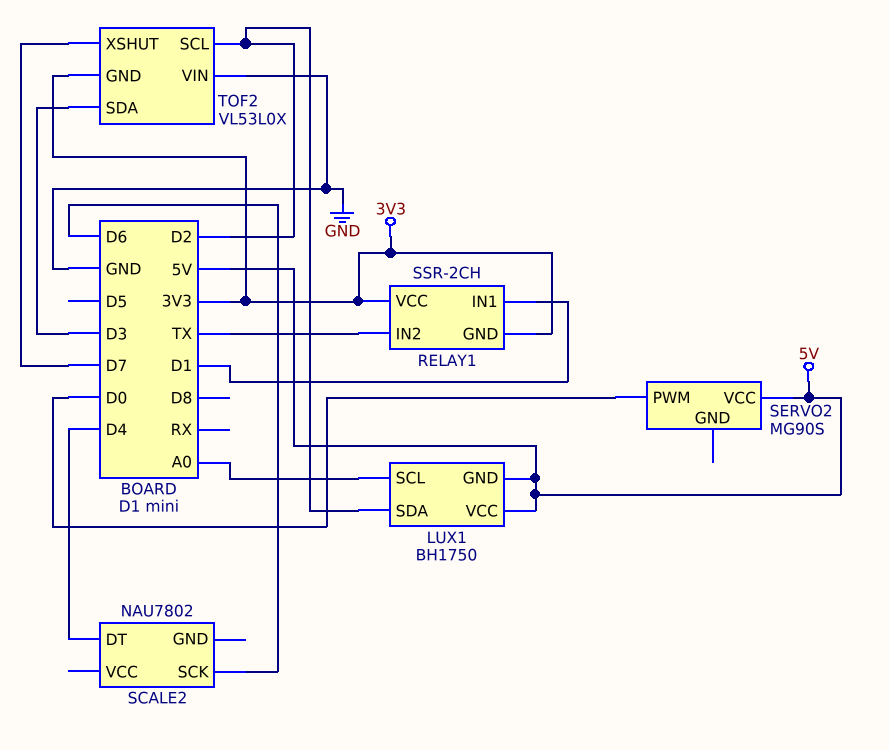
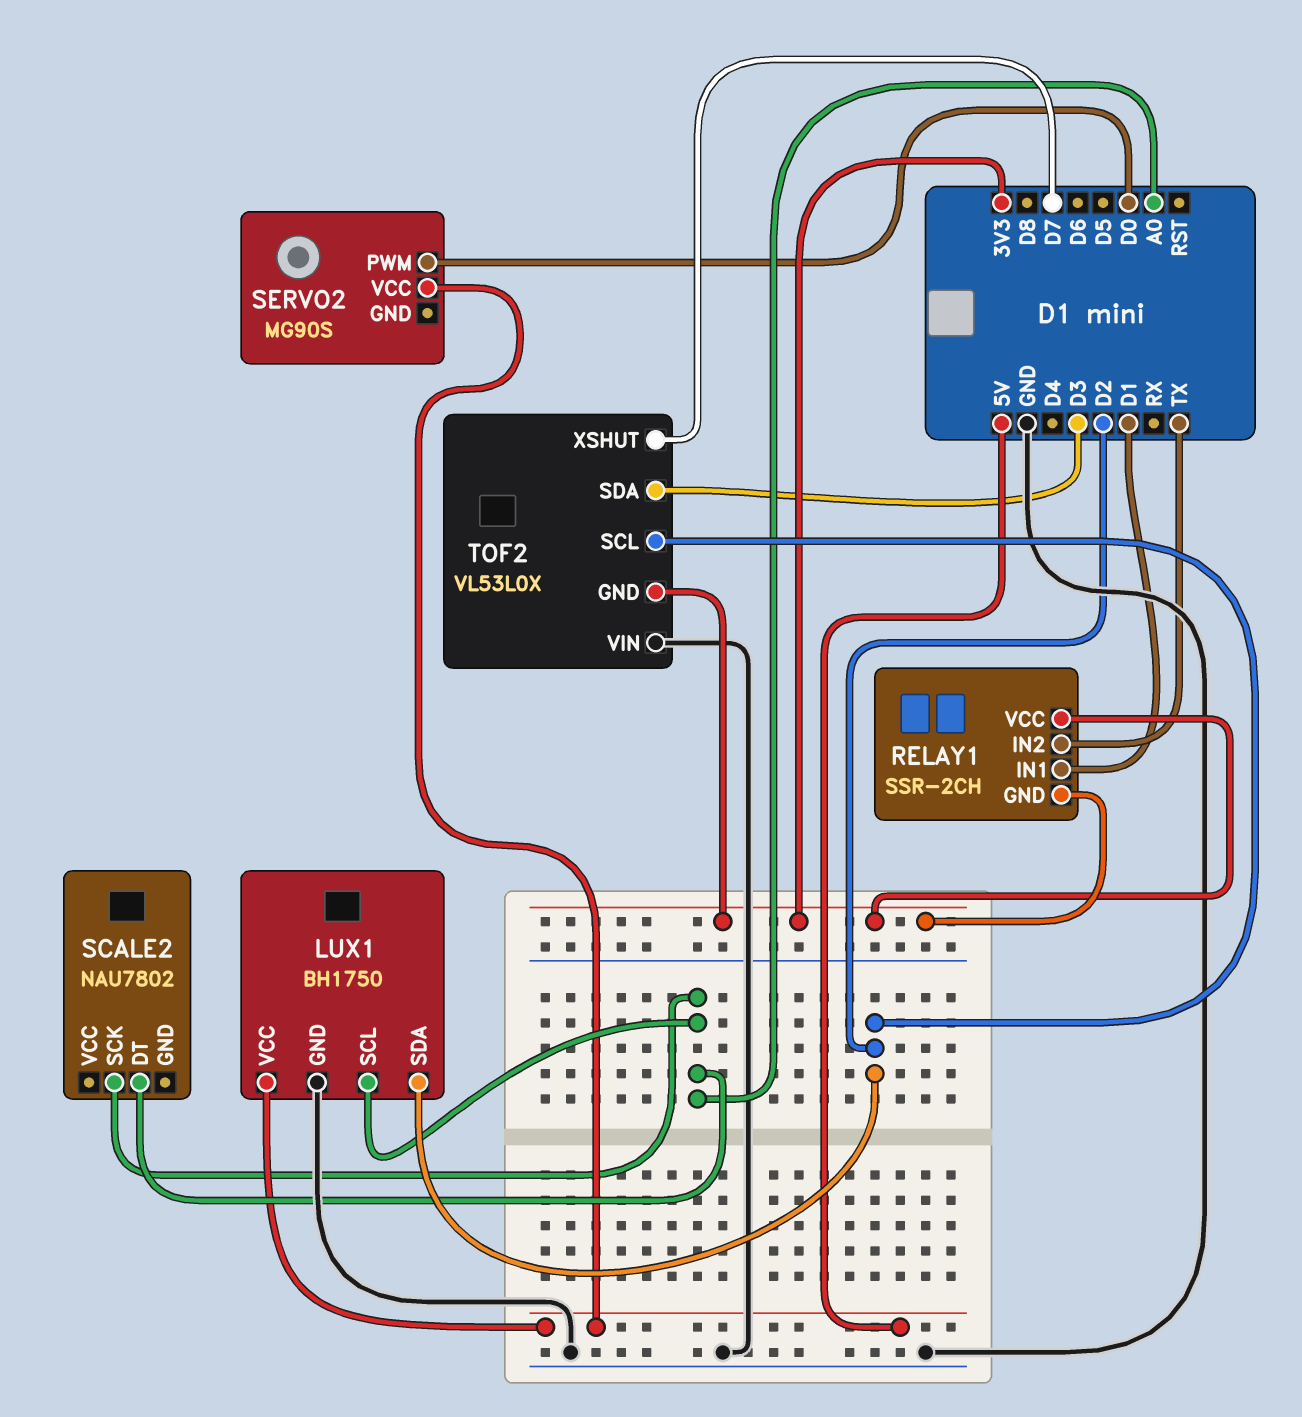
LUX1 pin GND: 5V -> GND
SCALE2 pin DT: D4 -> A0
SCALE2 pin SCK: D6 -> A0

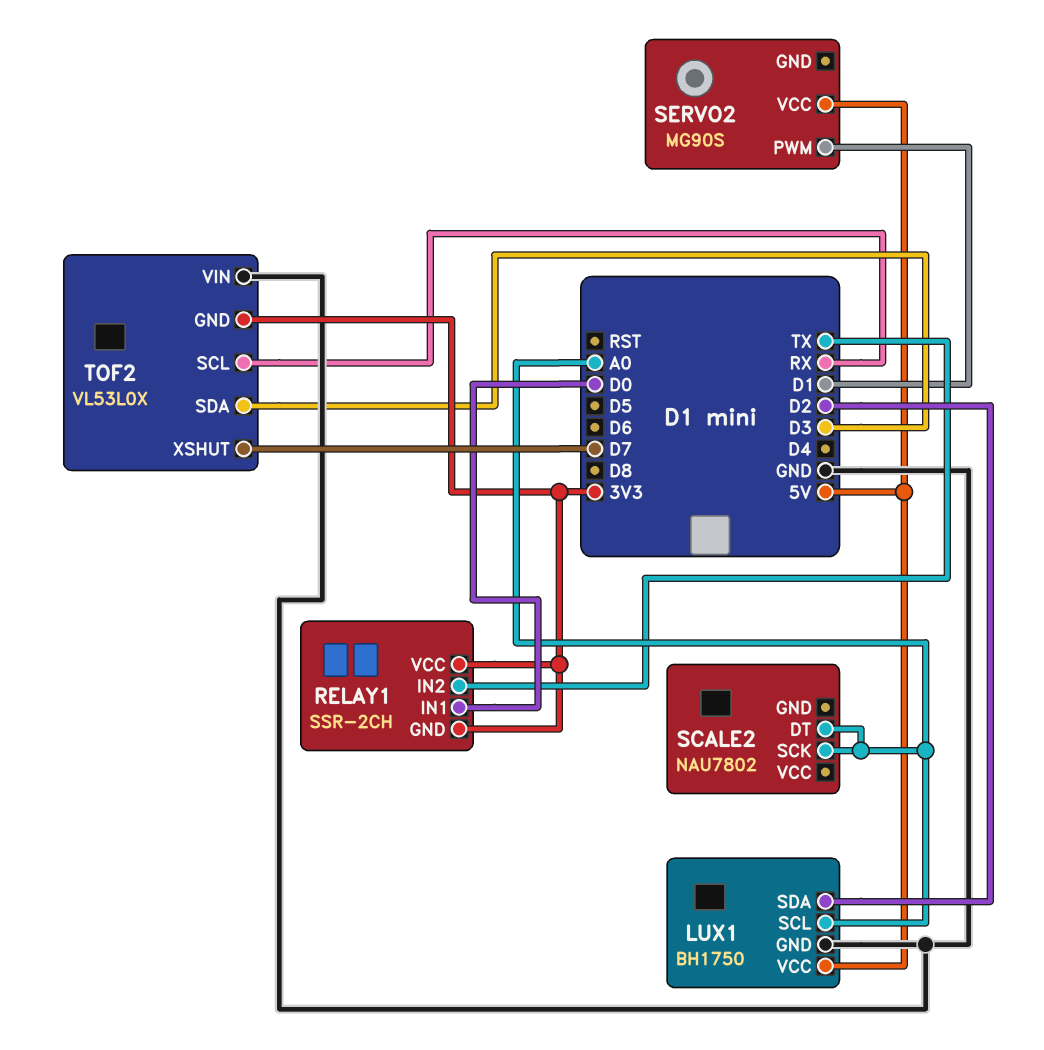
RELAY1 pin IN1: D1 -> D0
SERVO2 pin PWM: D0 -> D1
TOF2 pin SCL: D2 -> RX

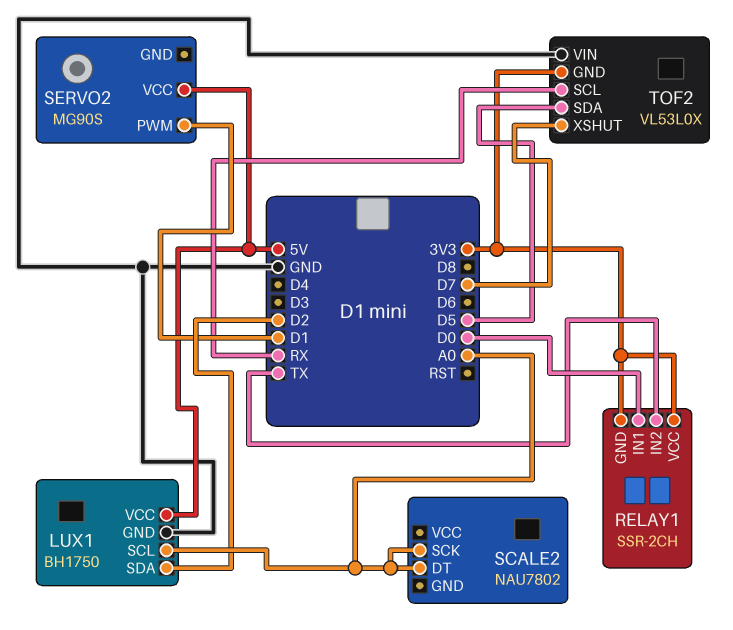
TOF2 pin SDA: D3 -> D5

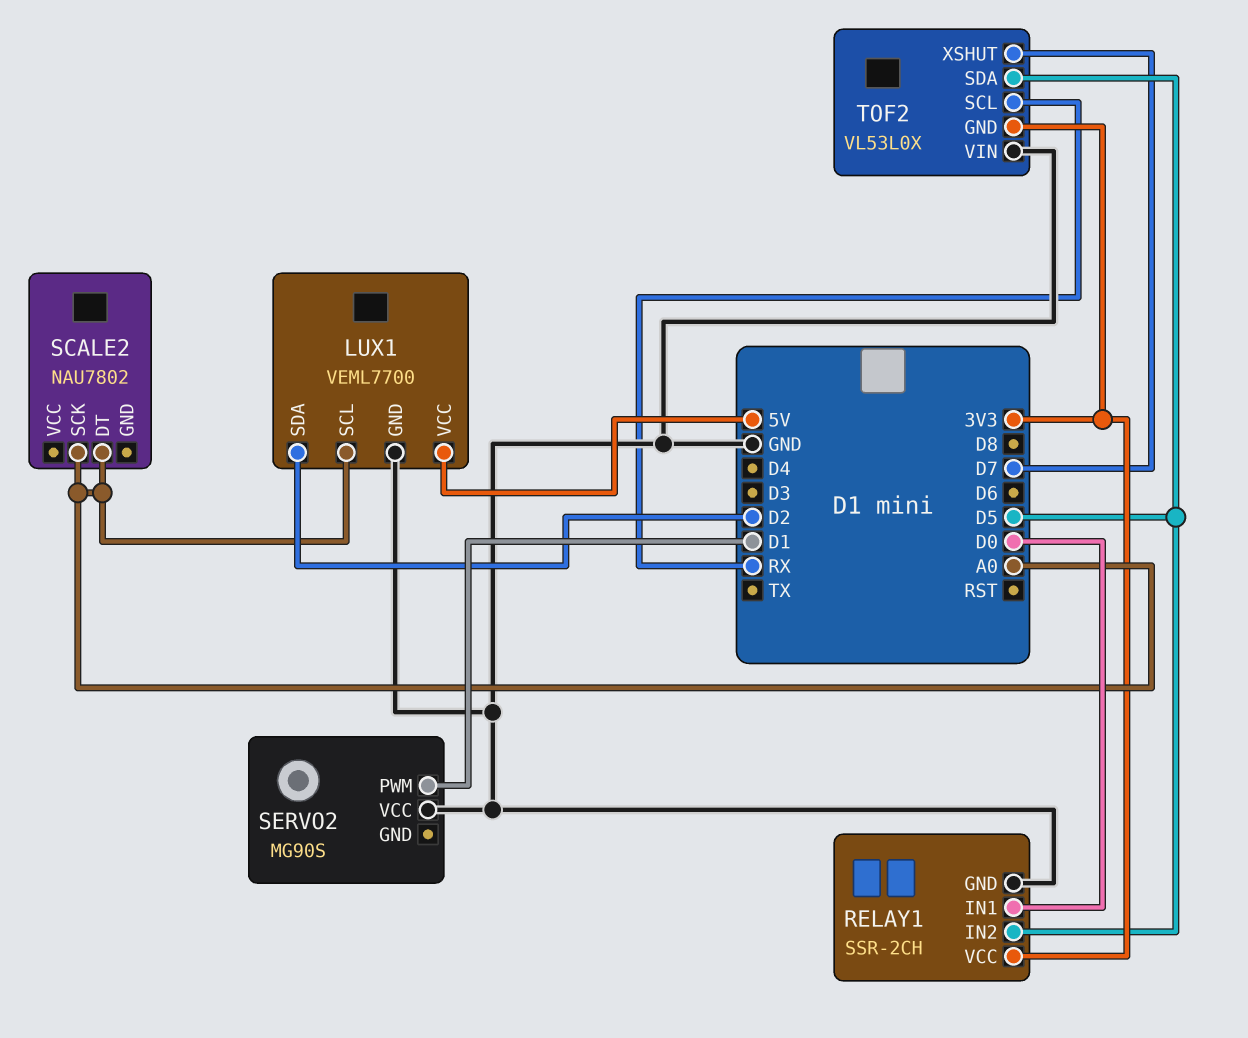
LUX1: BH1750 -> VEML7700
RELAY1 pin GND: 3V3 -> GND
RELAY1 pin IN2: TX -> D5
SERVO2 pin VCC: 5V -> GND

